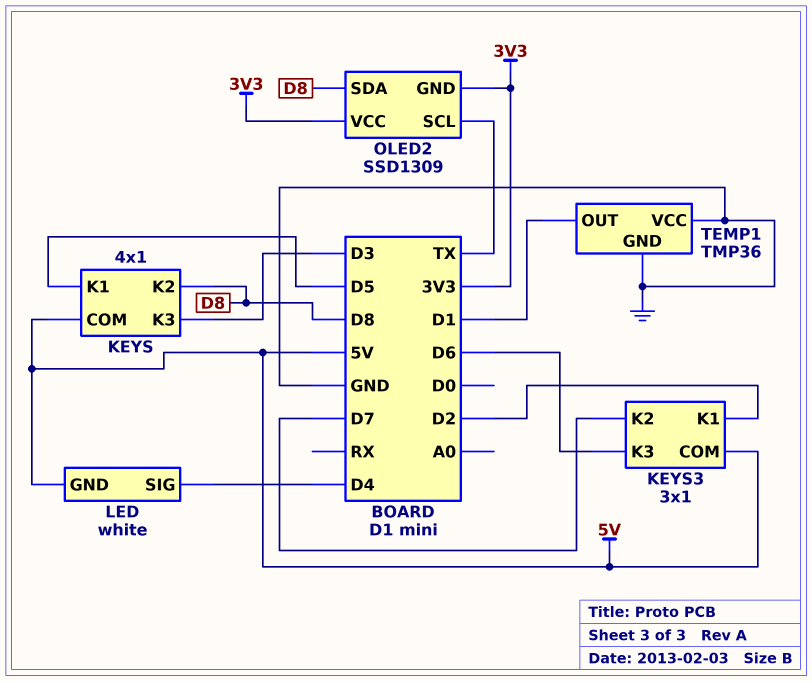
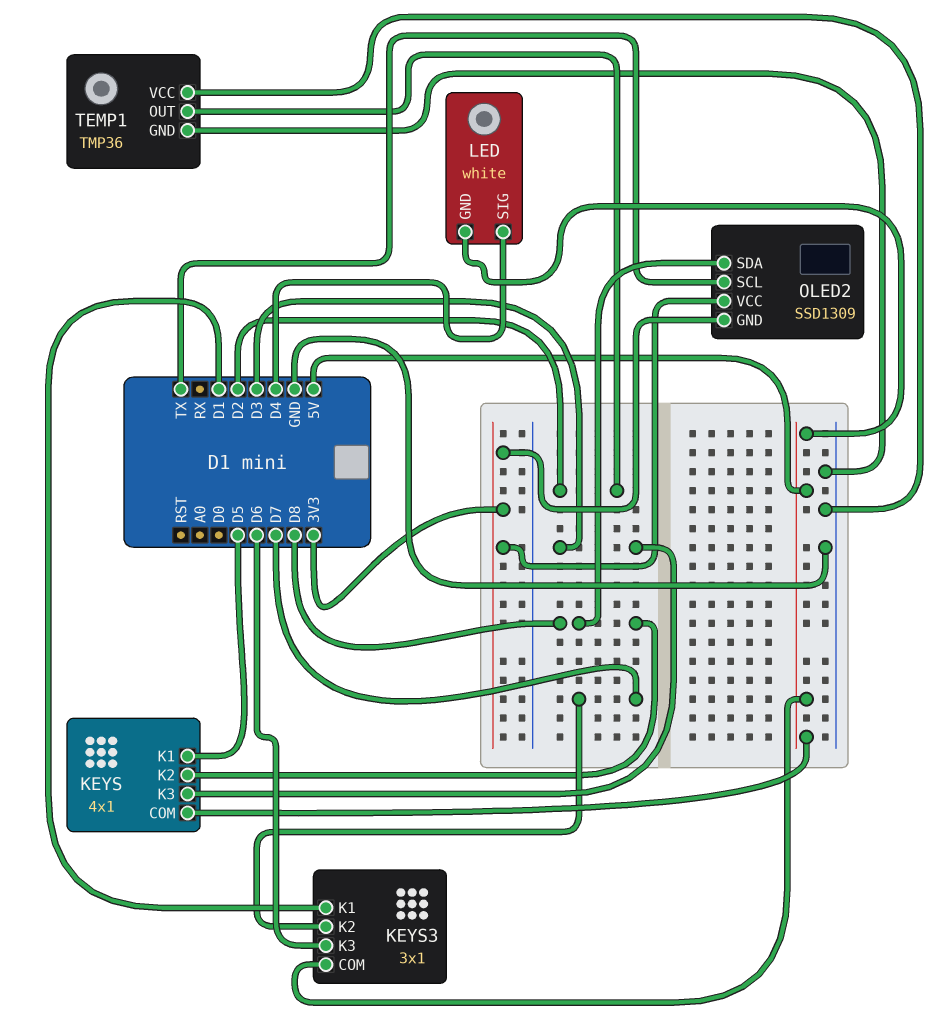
KEYS3 pin K1: D2 -> D1
TEMP1 pin OUT: D1 -> D2

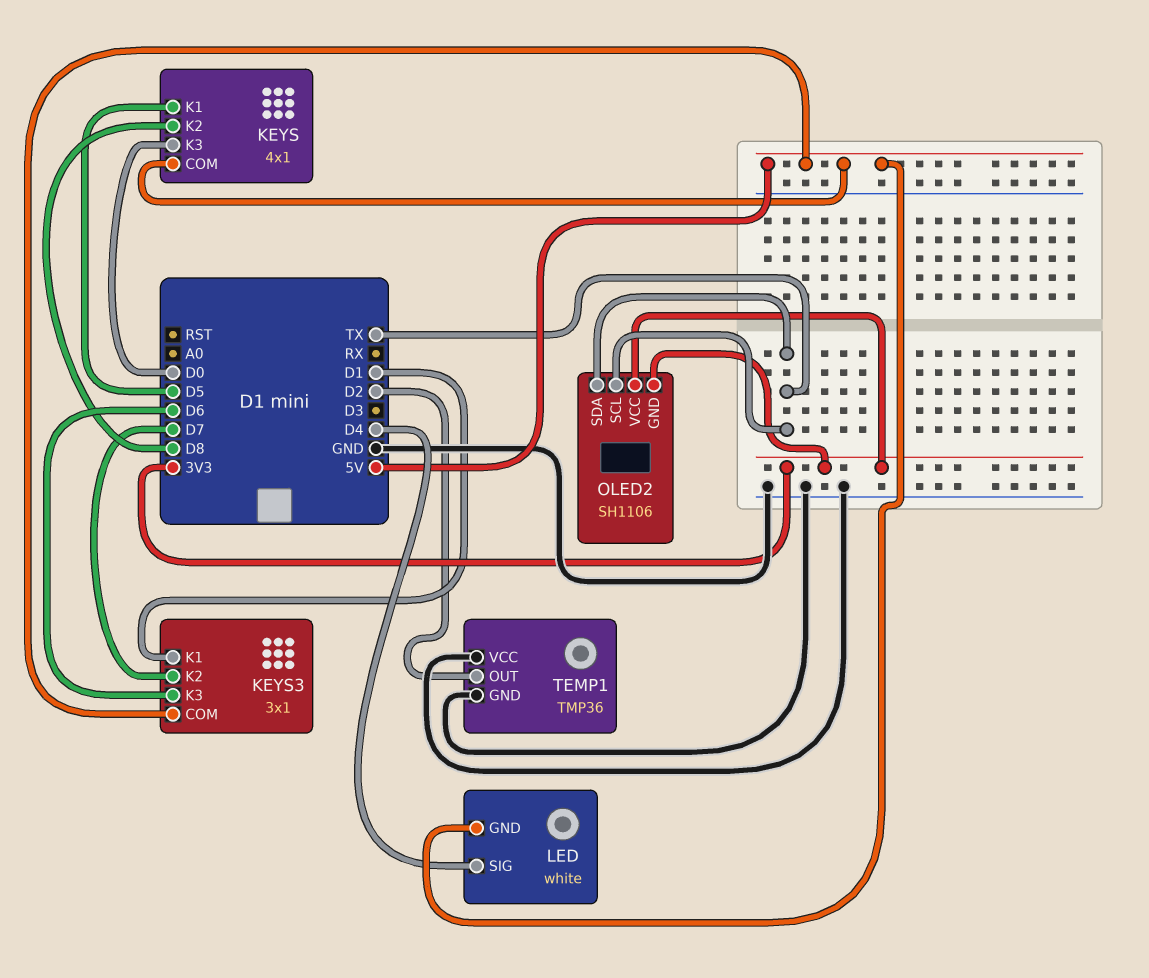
KEYS pin K3: D3 -> D0
OLED2: SSD1309 -> SH1106
OLED2 pin SDA: D8 -> TX

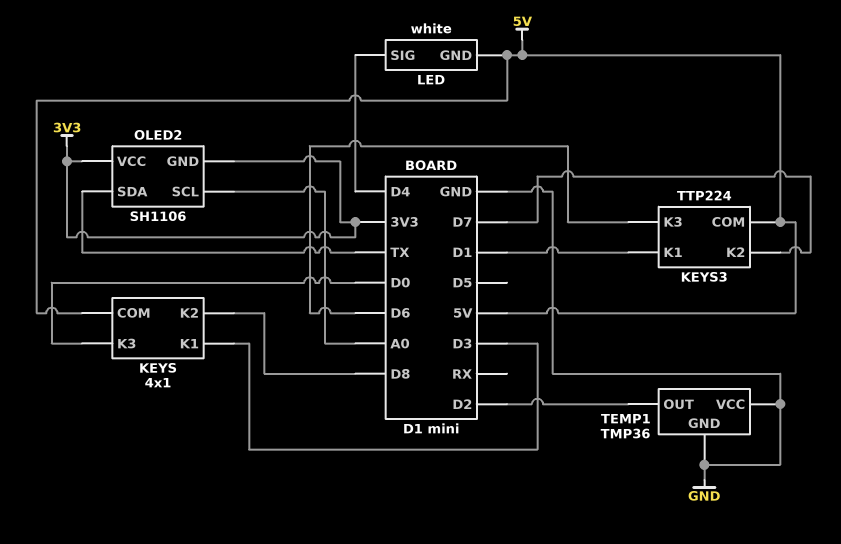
KEYS pin K1: D5 -> D3
KEYS3: 3x1 -> TTP224
OLED2 pin SCL: TX -> A0

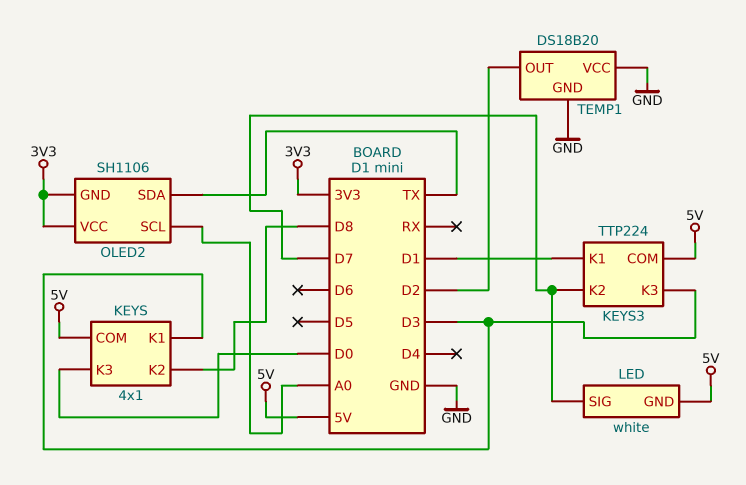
KEYS3 pin K3: D6 -> D3
LED pin SIG: D4 -> D7
TEMP1: TMP36 -> DS18B20

